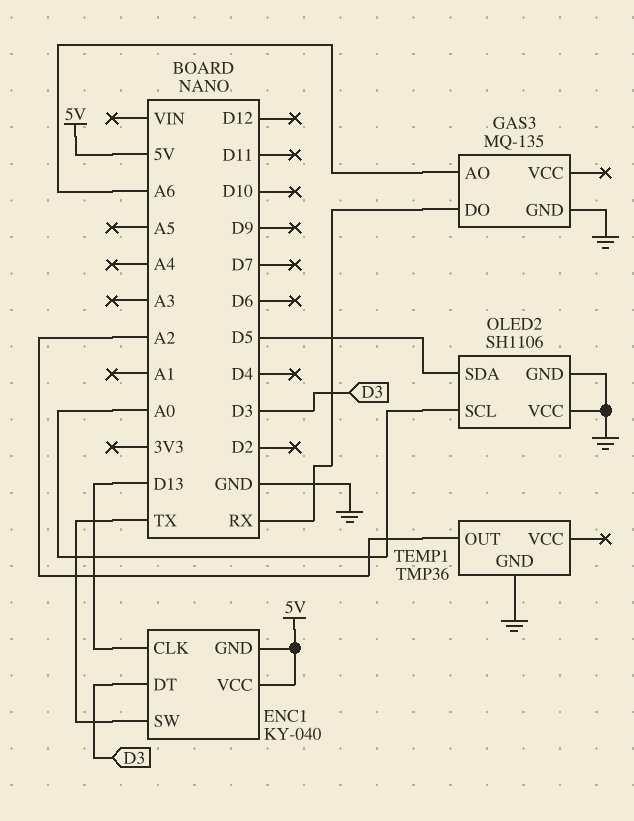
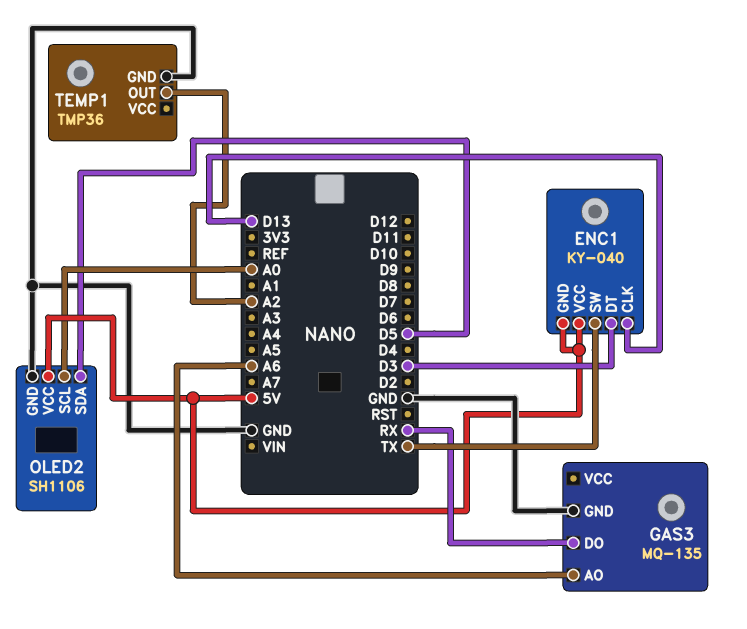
OLED2 pin VCC: GND -> 5V

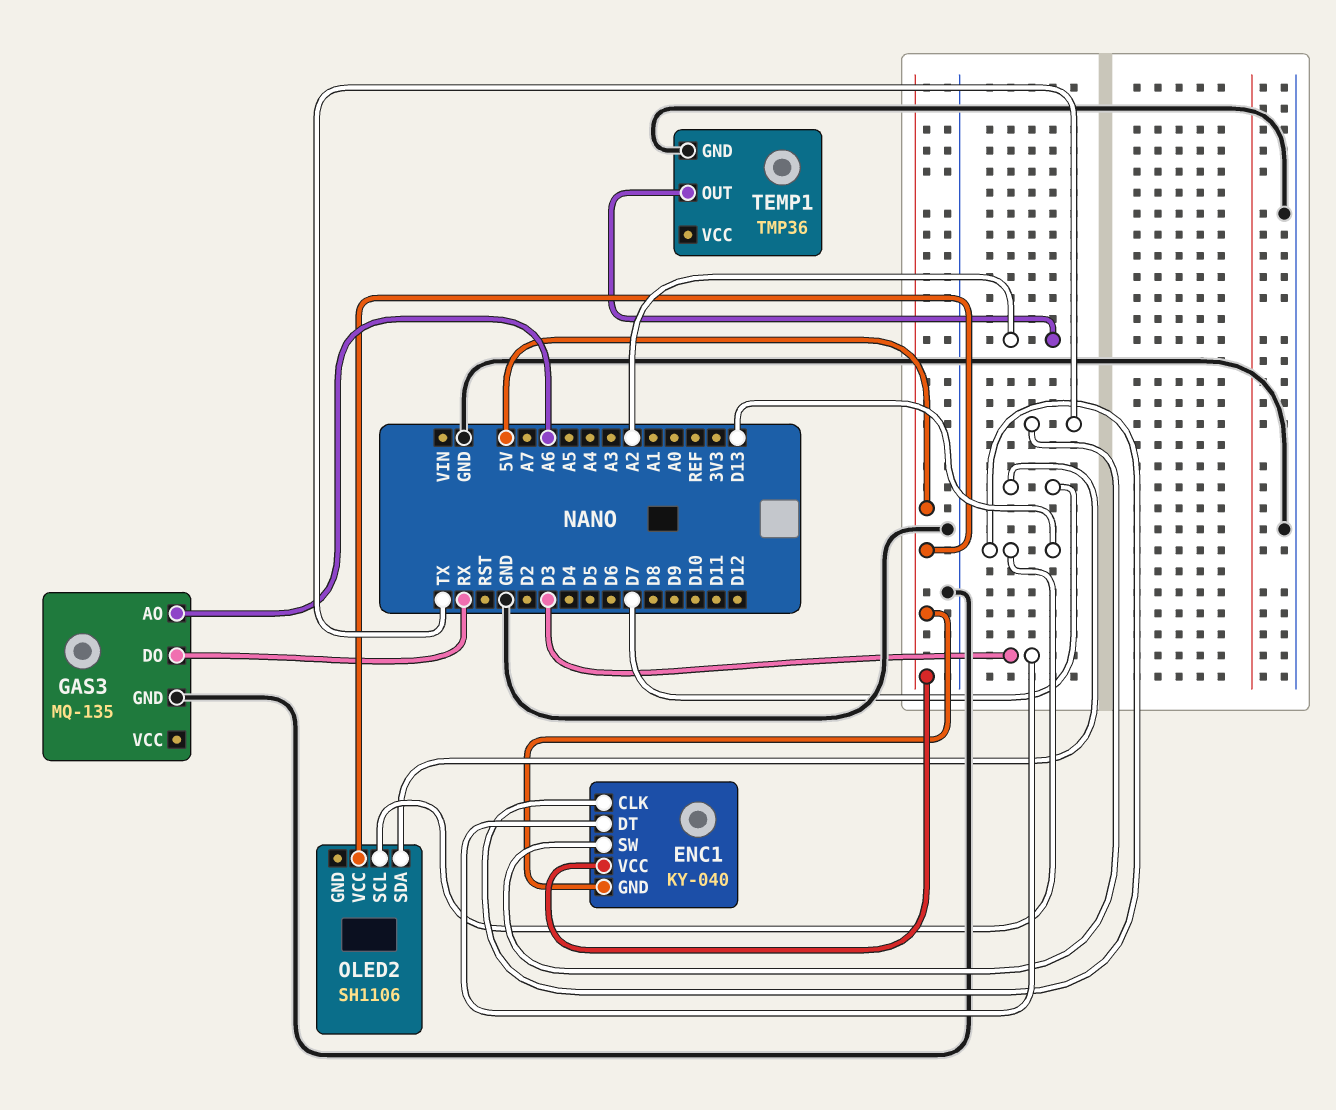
OLED2 pin GND: GND -> none
OLED2 pin SCL: A0 -> D13
OLED2 pin SDA: D5 -> D7

